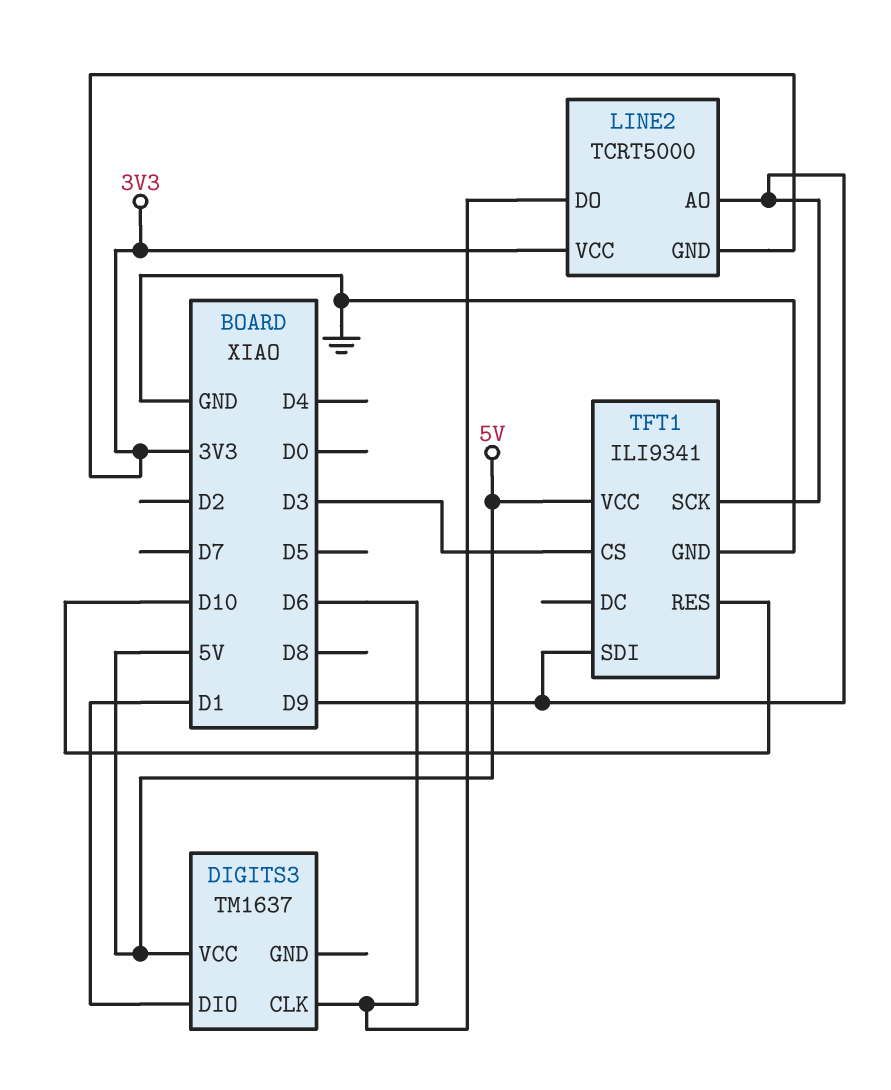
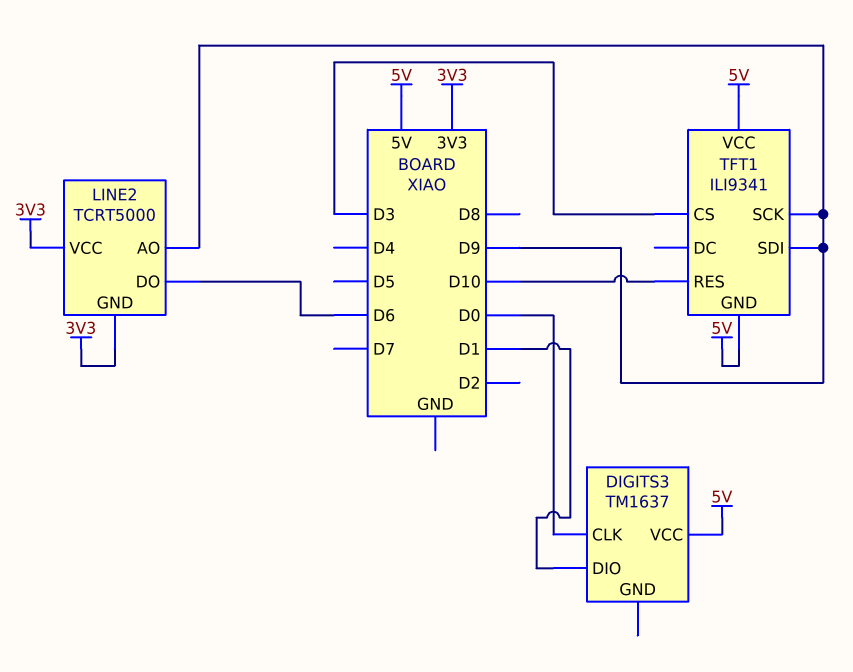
DIGITS3 pin CLK: D6 -> D0
TFT1 pin GND: GND -> 5V

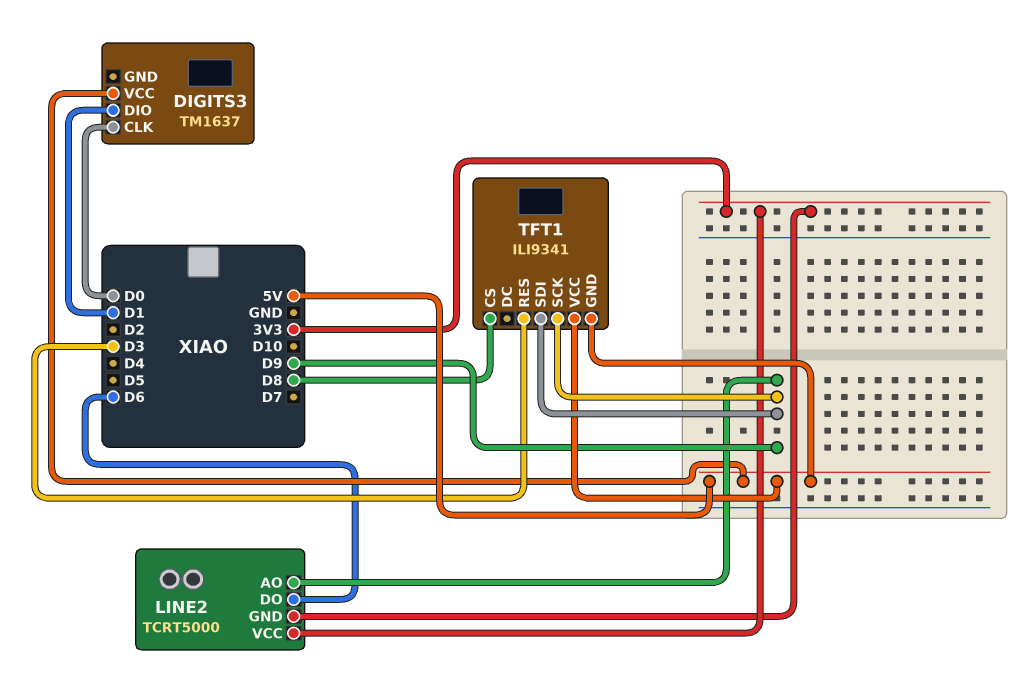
TFT1 pin CS: D3 -> D8
TFT1 pin RES: D10 -> D3

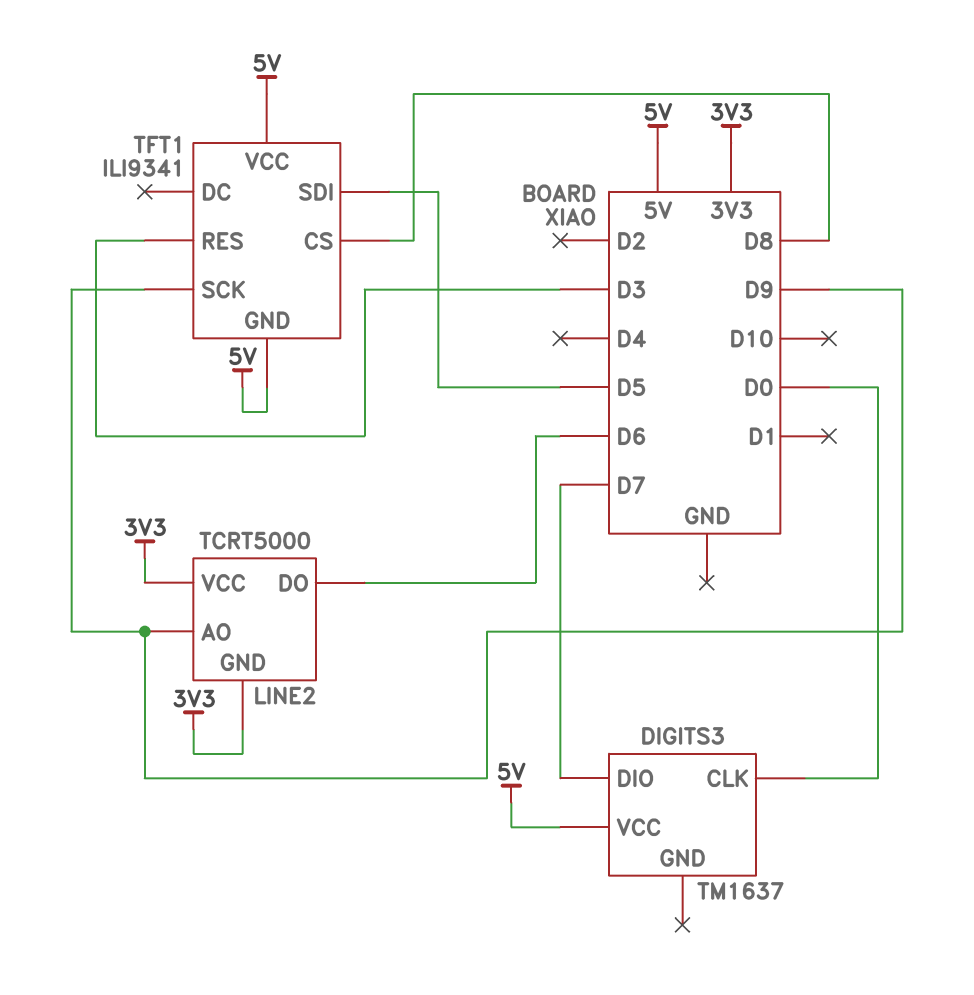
DIGITS3 pin DIO: D1 -> D7
TFT1 pin SDI: D9 -> D5

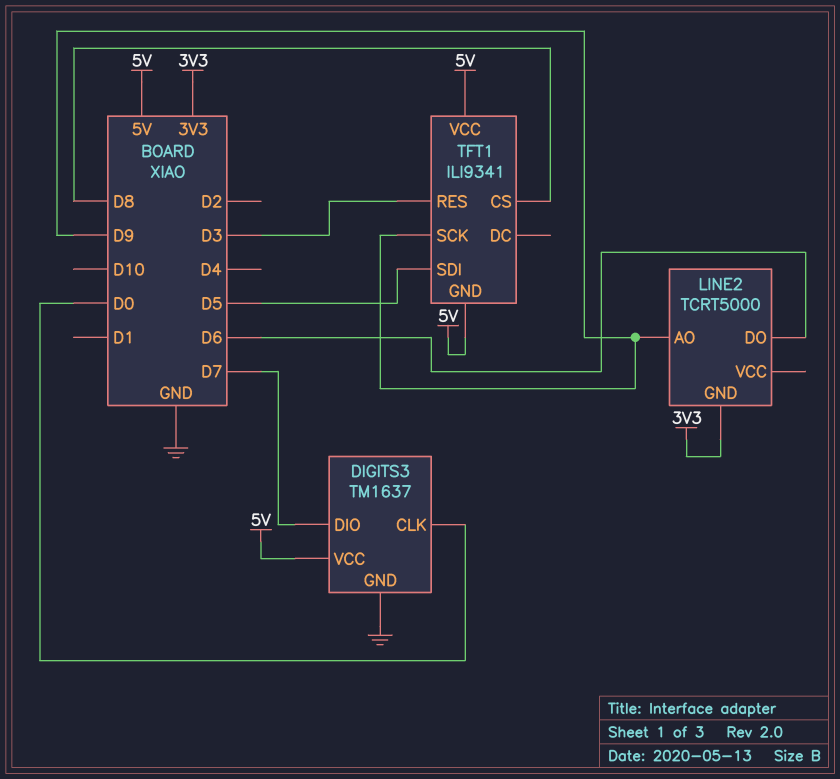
DIGITS3 pin GND: none -> GND
LINE2 pin VCC: 3V3 -> none

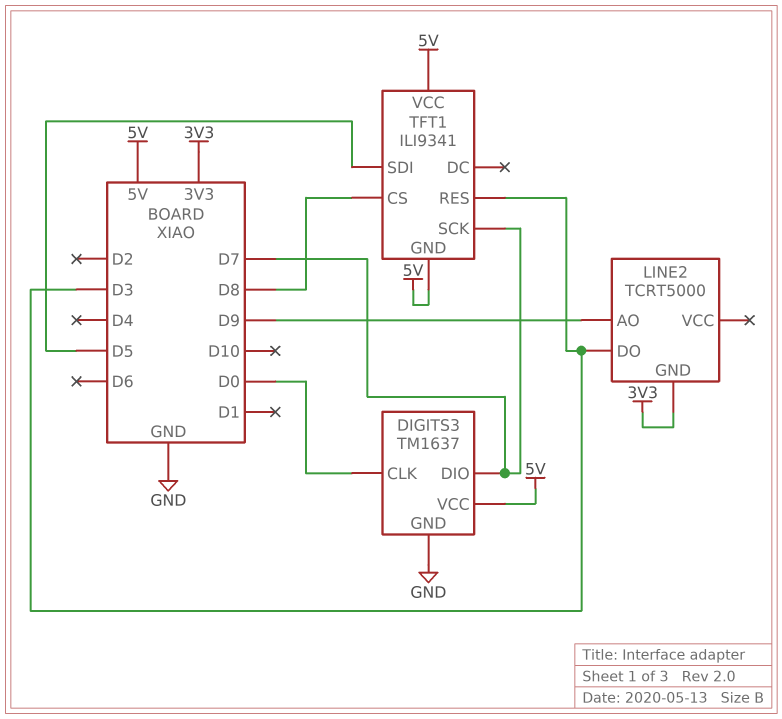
LINE2 pin DO: D6 -> D3
TFT1 pin SCK: D9 -> D7

